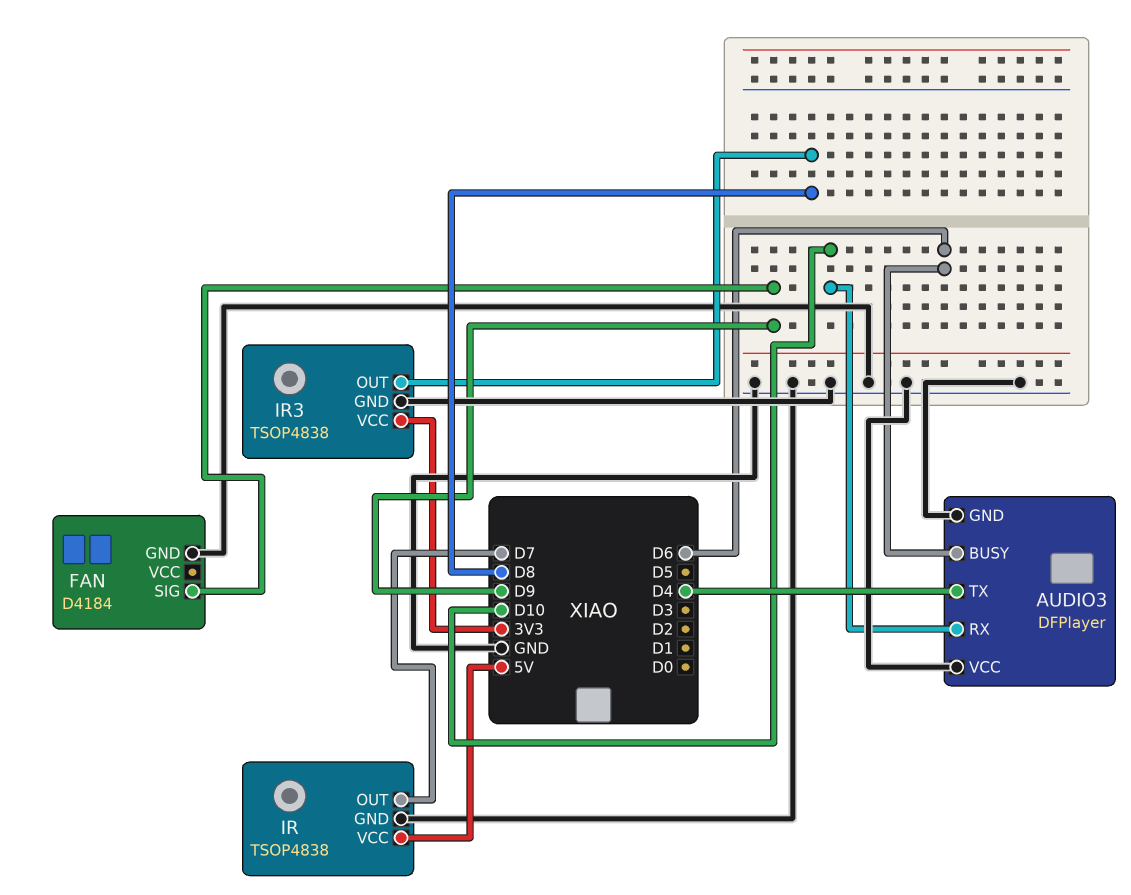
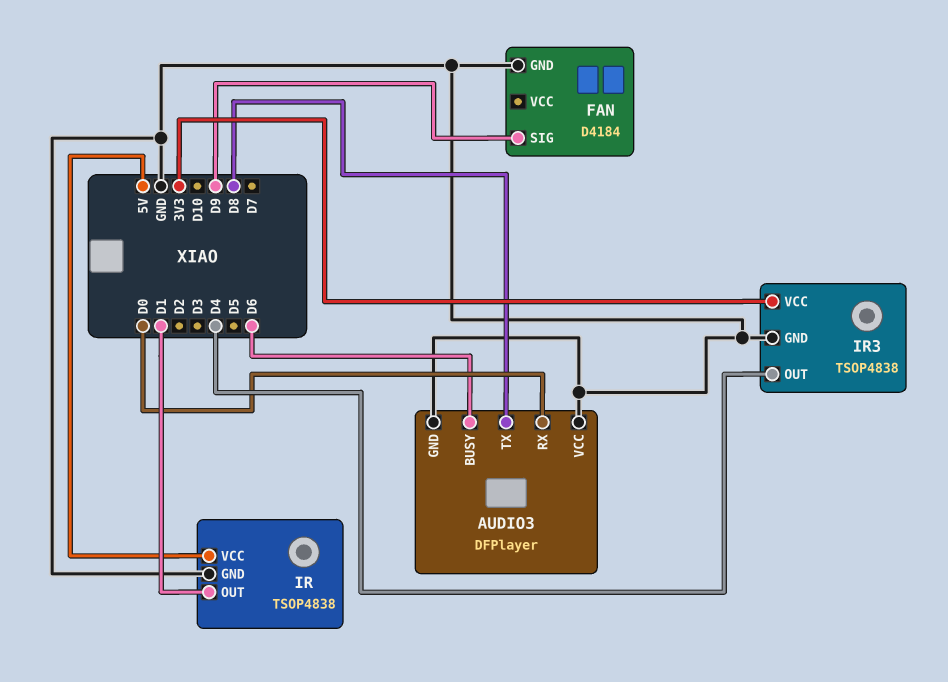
AUDIO3 pin RX: D10 -> D0
AUDIO3 pin TX: D4 -> D8
IR pin OUT: D7 -> D1
IR3 pin OUT: D8 -> D4

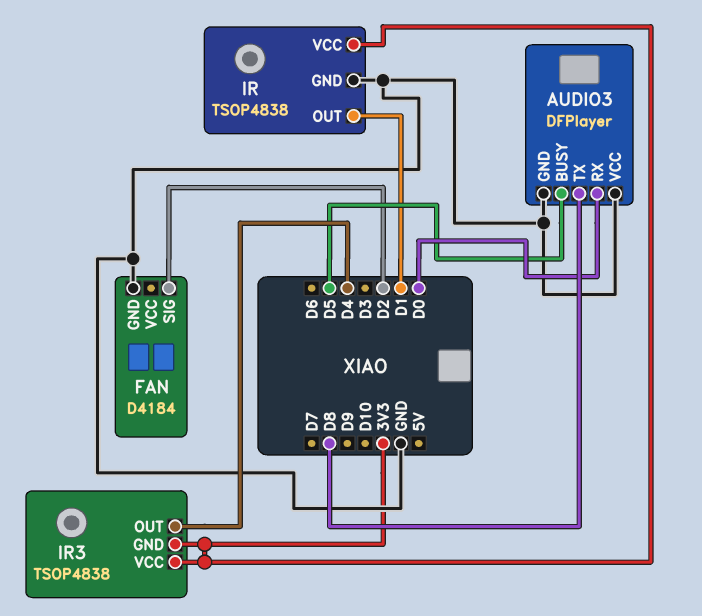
AUDIO3 pin BUSY: D6 -> D5
FAN pin SIG: D9 -> D2
IR pin VCC: 5V -> 3V3
IR3 pin GND: GND -> 3V3

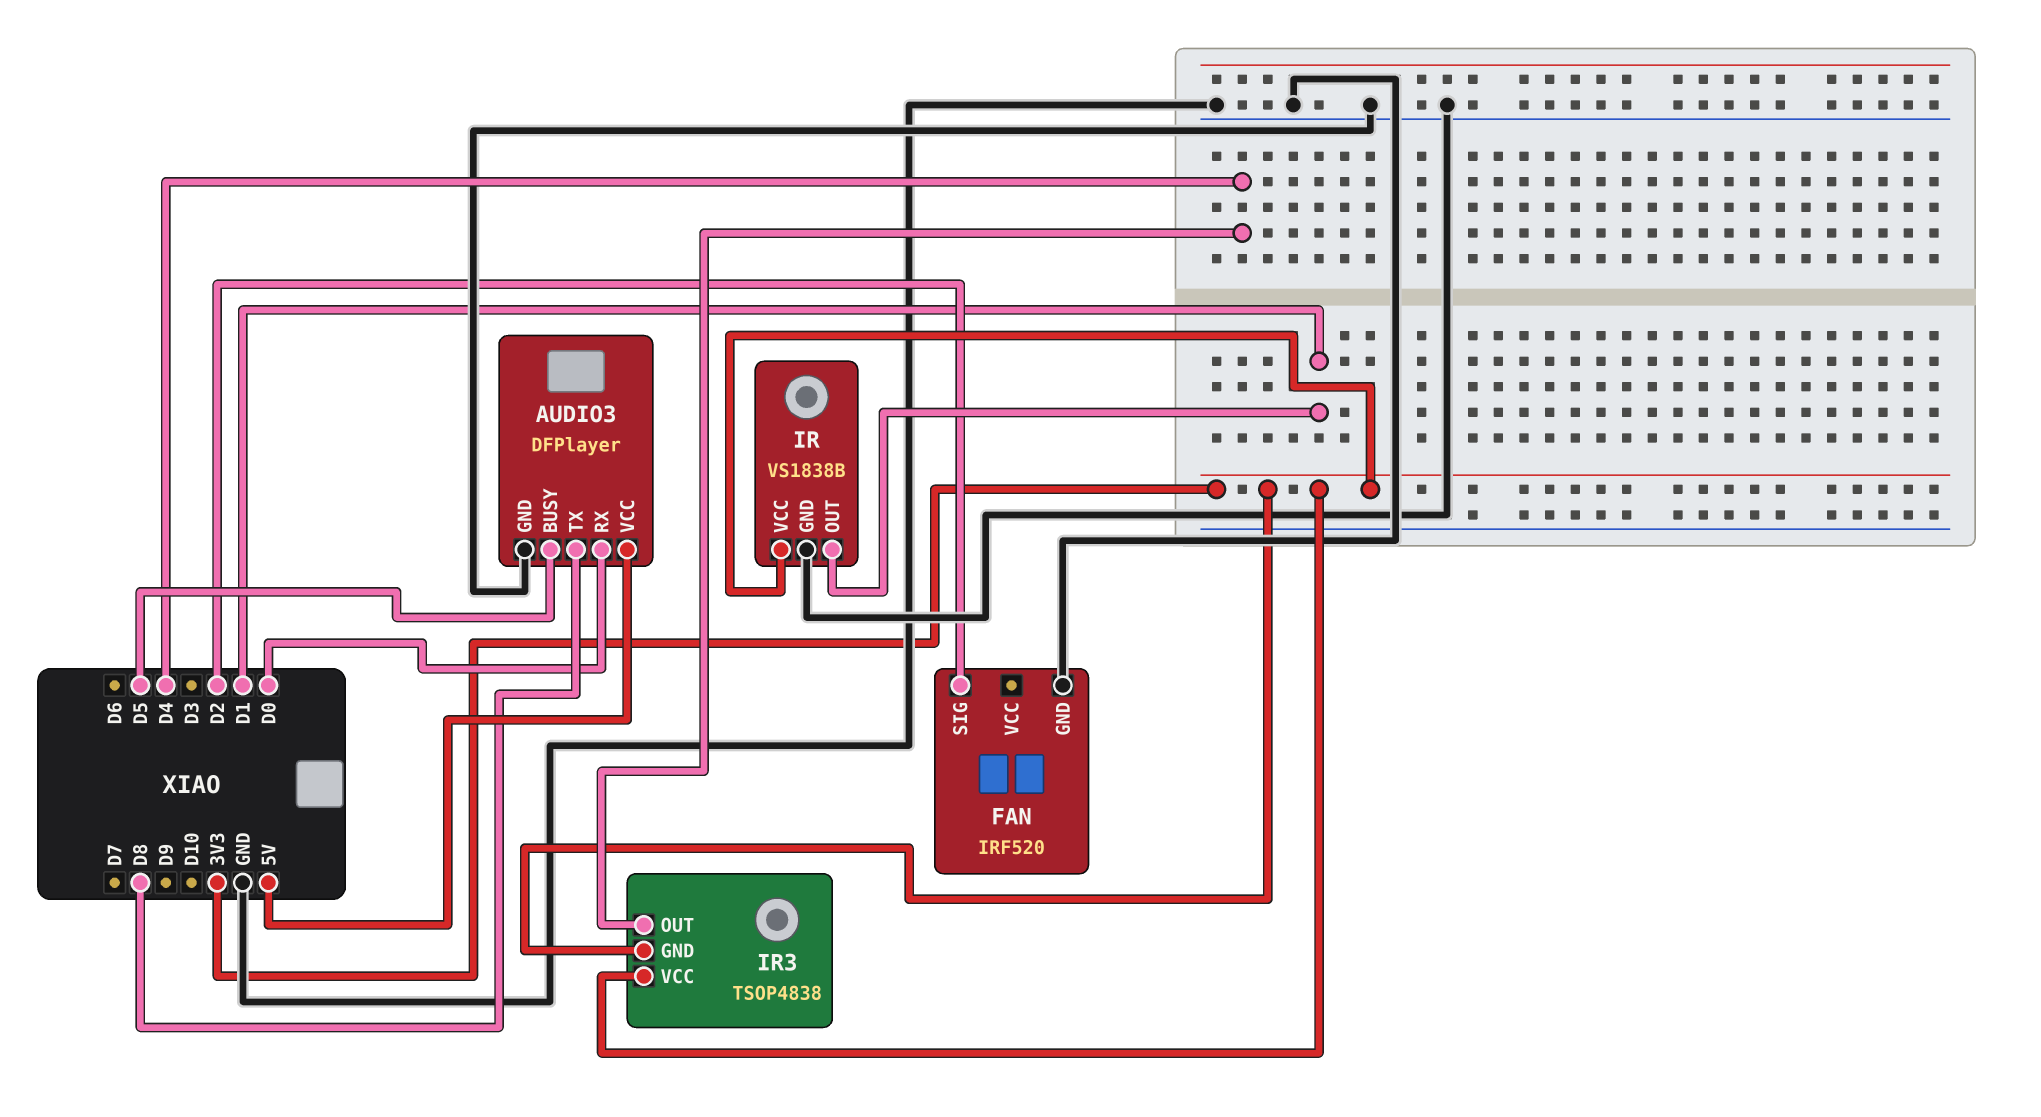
AUDIO3 pin VCC: GND -> 5V
FAN: D4184 -> IRF520
IR: TSOP4838 -> VS1838B

